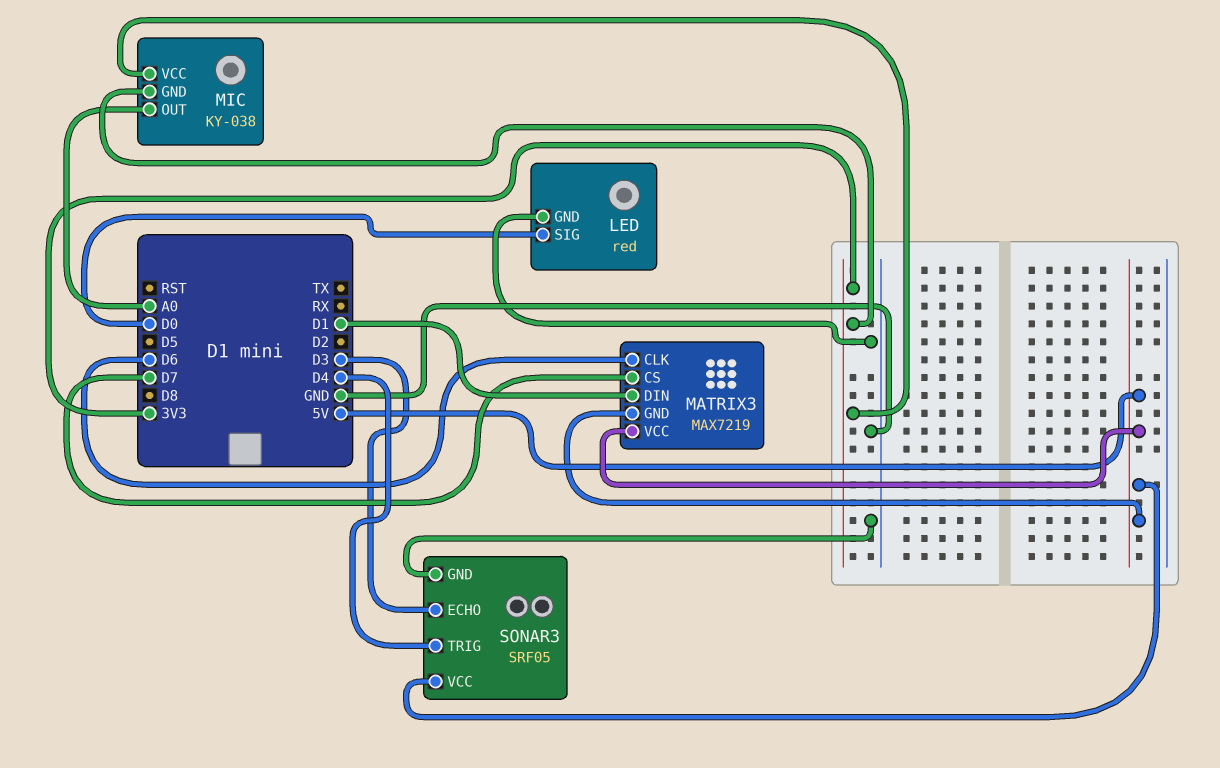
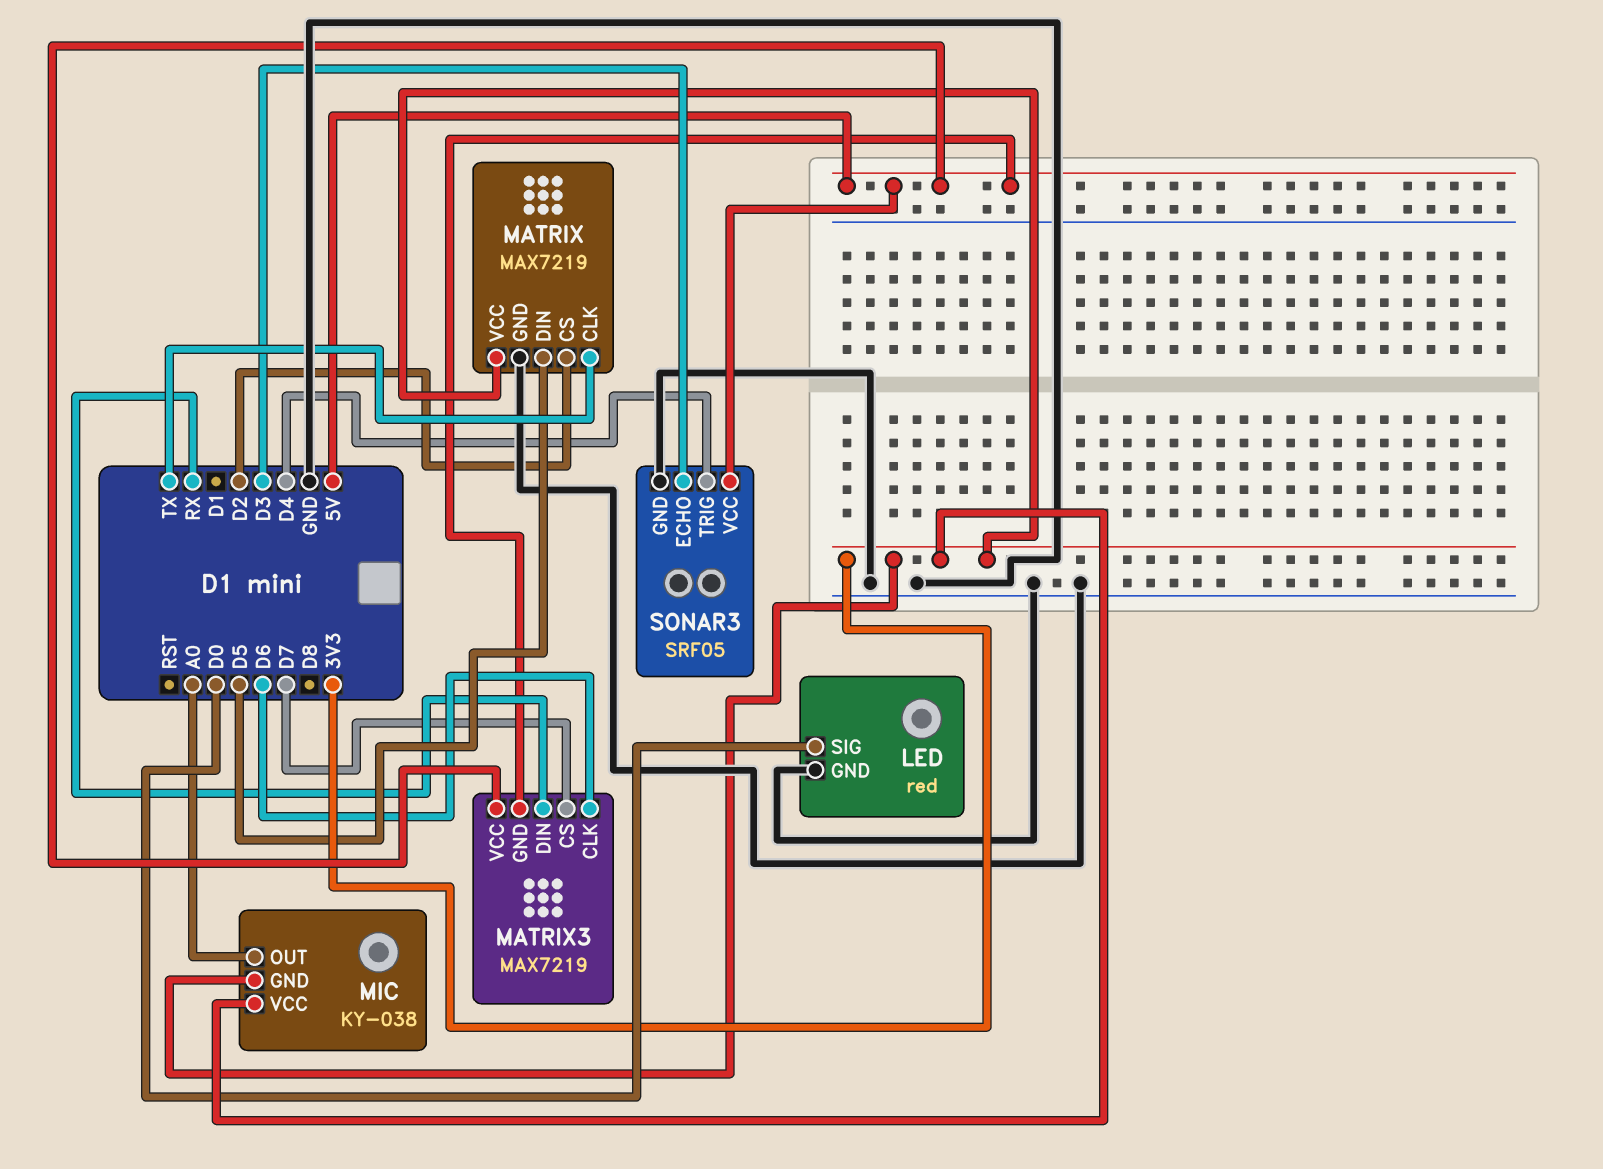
MATRIX: none -> MAX7219
MATRIX pin CLK: none -> TX
MATRIX pin CS: none -> D2
MATRIX pin DIN: none -> D5
MATRIX pin GND: none -> GND
MATRIX pin VCC: none -> 3V3
MATRIX3 pin DIN: D1 -> RX

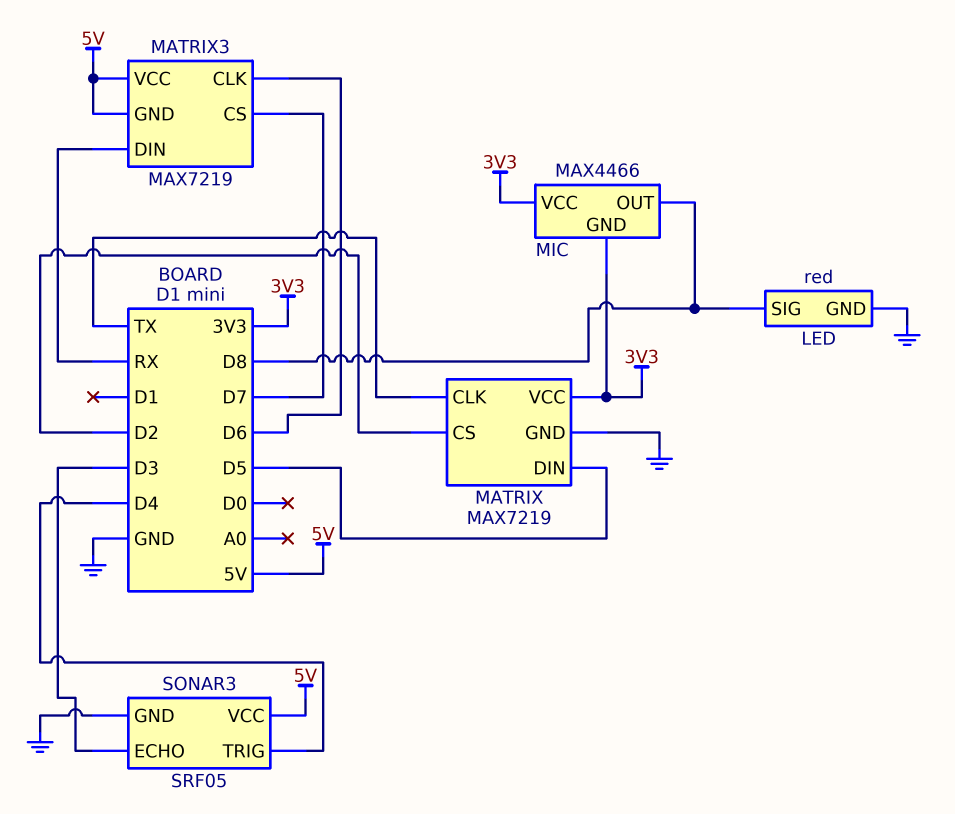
LED pin SIG: D0 -> D8
MIC: KY-038 -> MAX4466
MIC pin OUT: A0 -> D8

